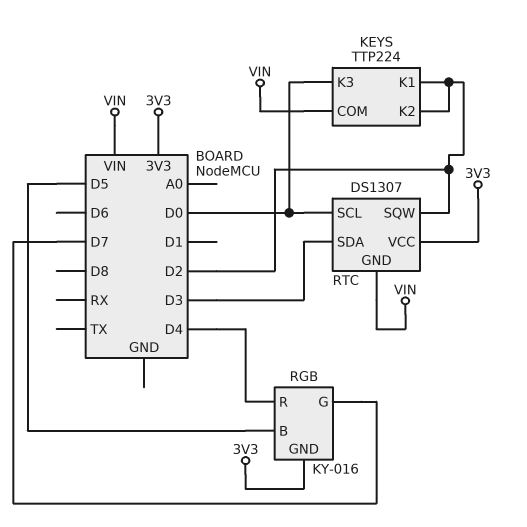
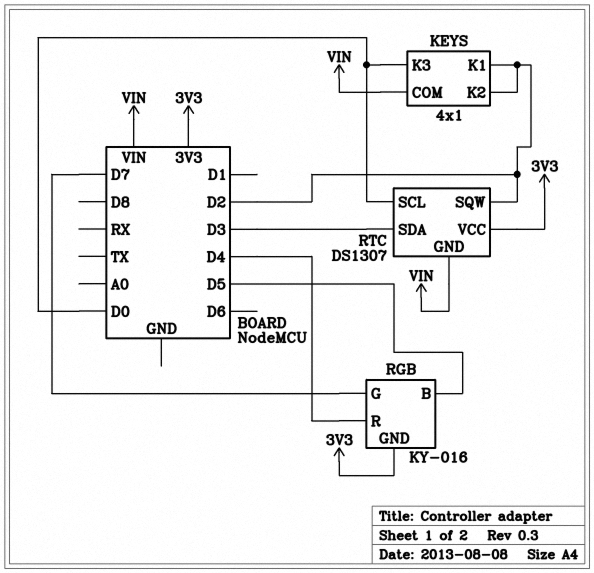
KEYS: TTP224 -> 4x1

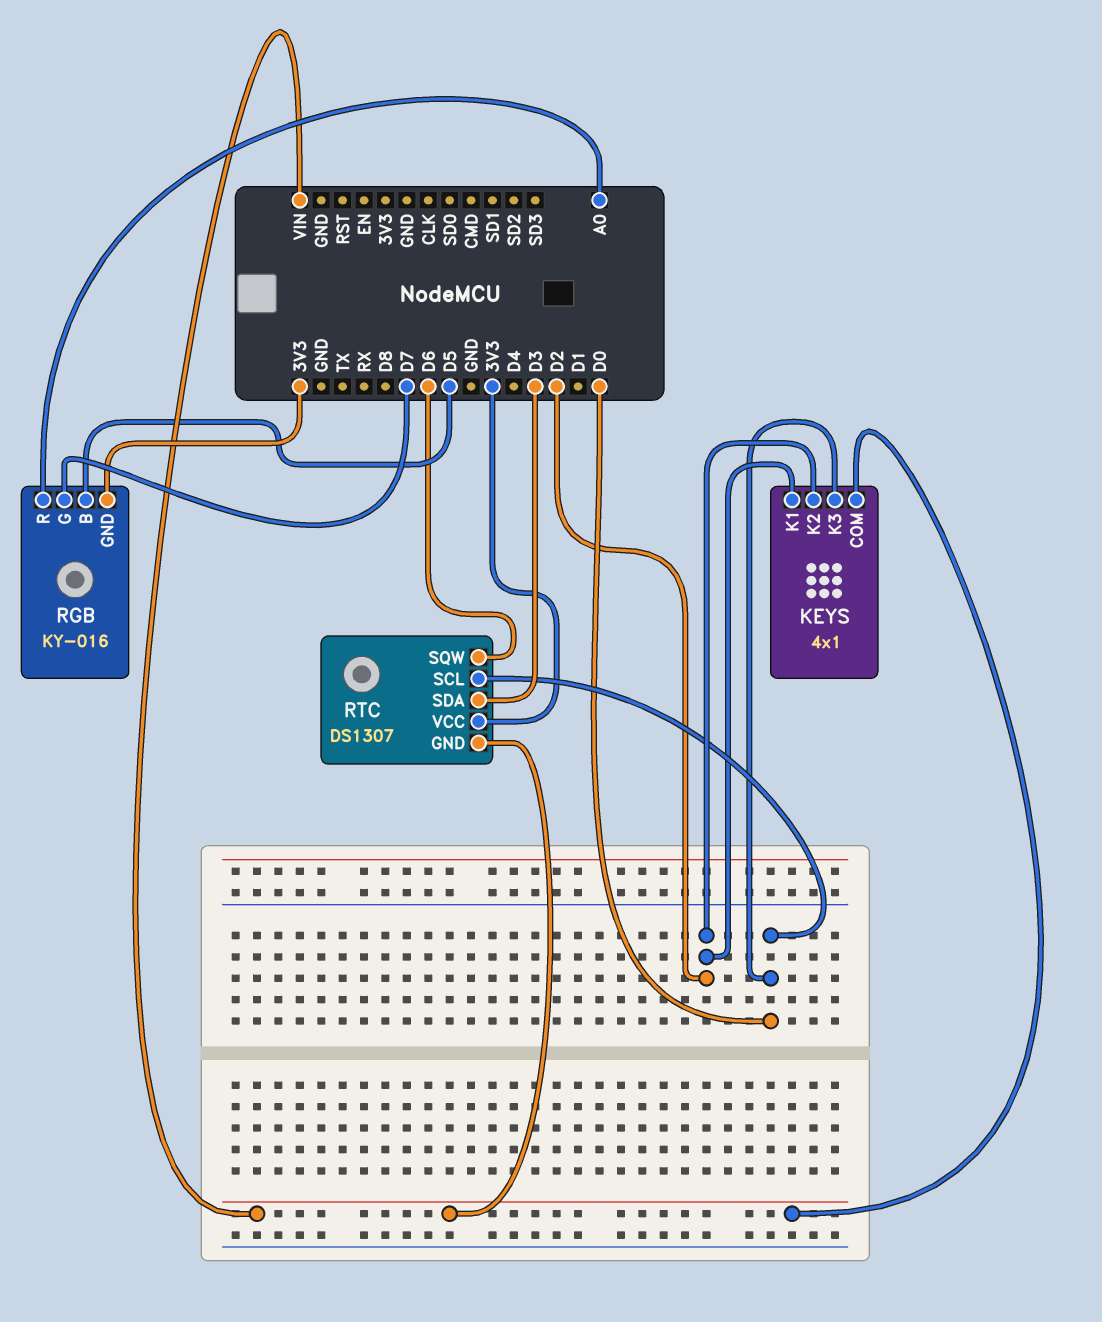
RGB pin R: D4 -> A0
RTC pin SQW: D2 -> D6

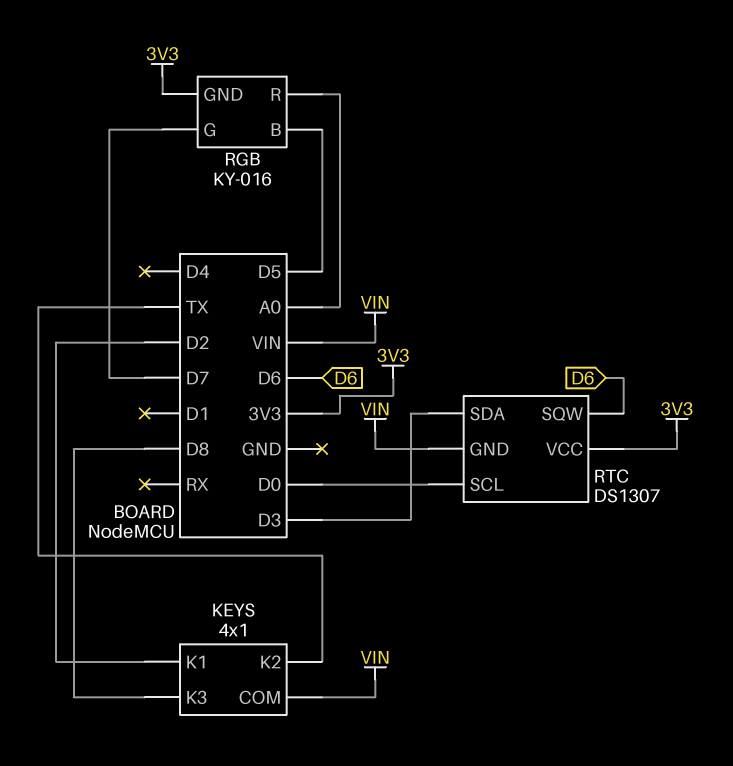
KEYS pin K2: D2 -> TX
KEYS pin K3: D0 -> D8

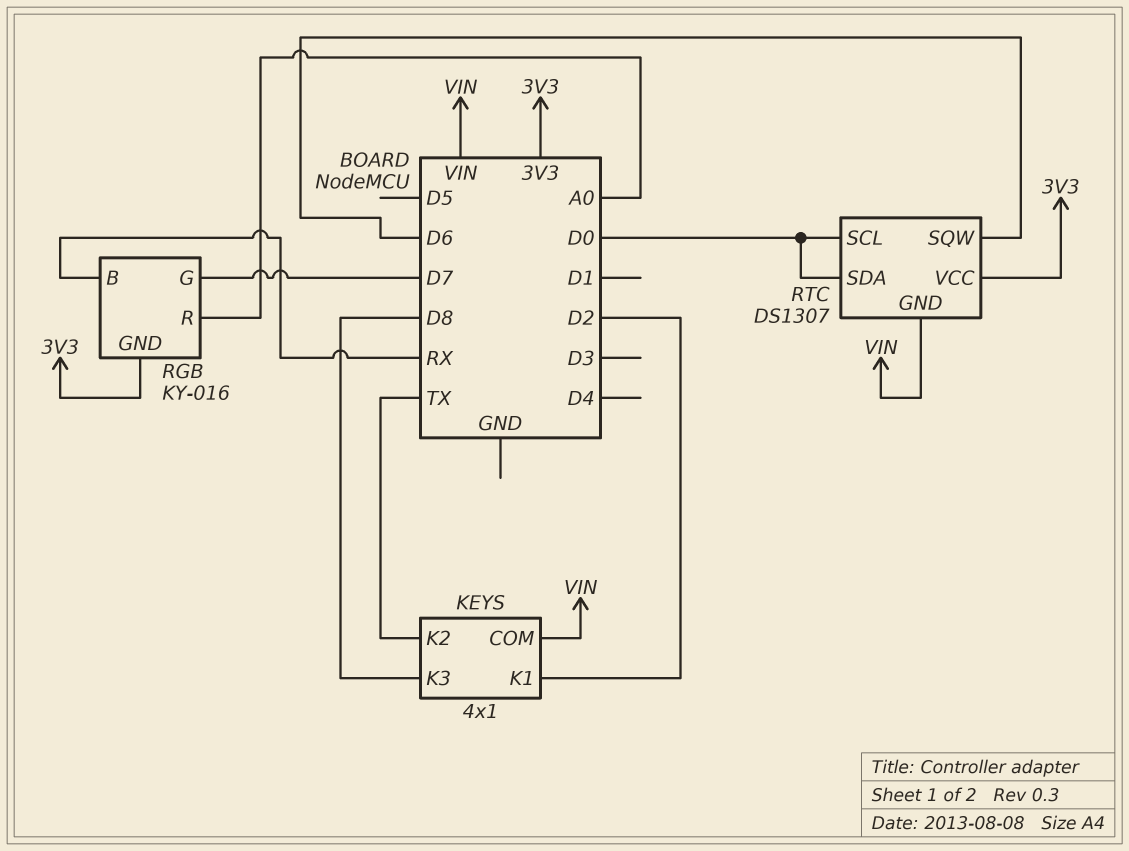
RGB pin B: D5 -> RX
RTC pin SDA: D3 -> D0

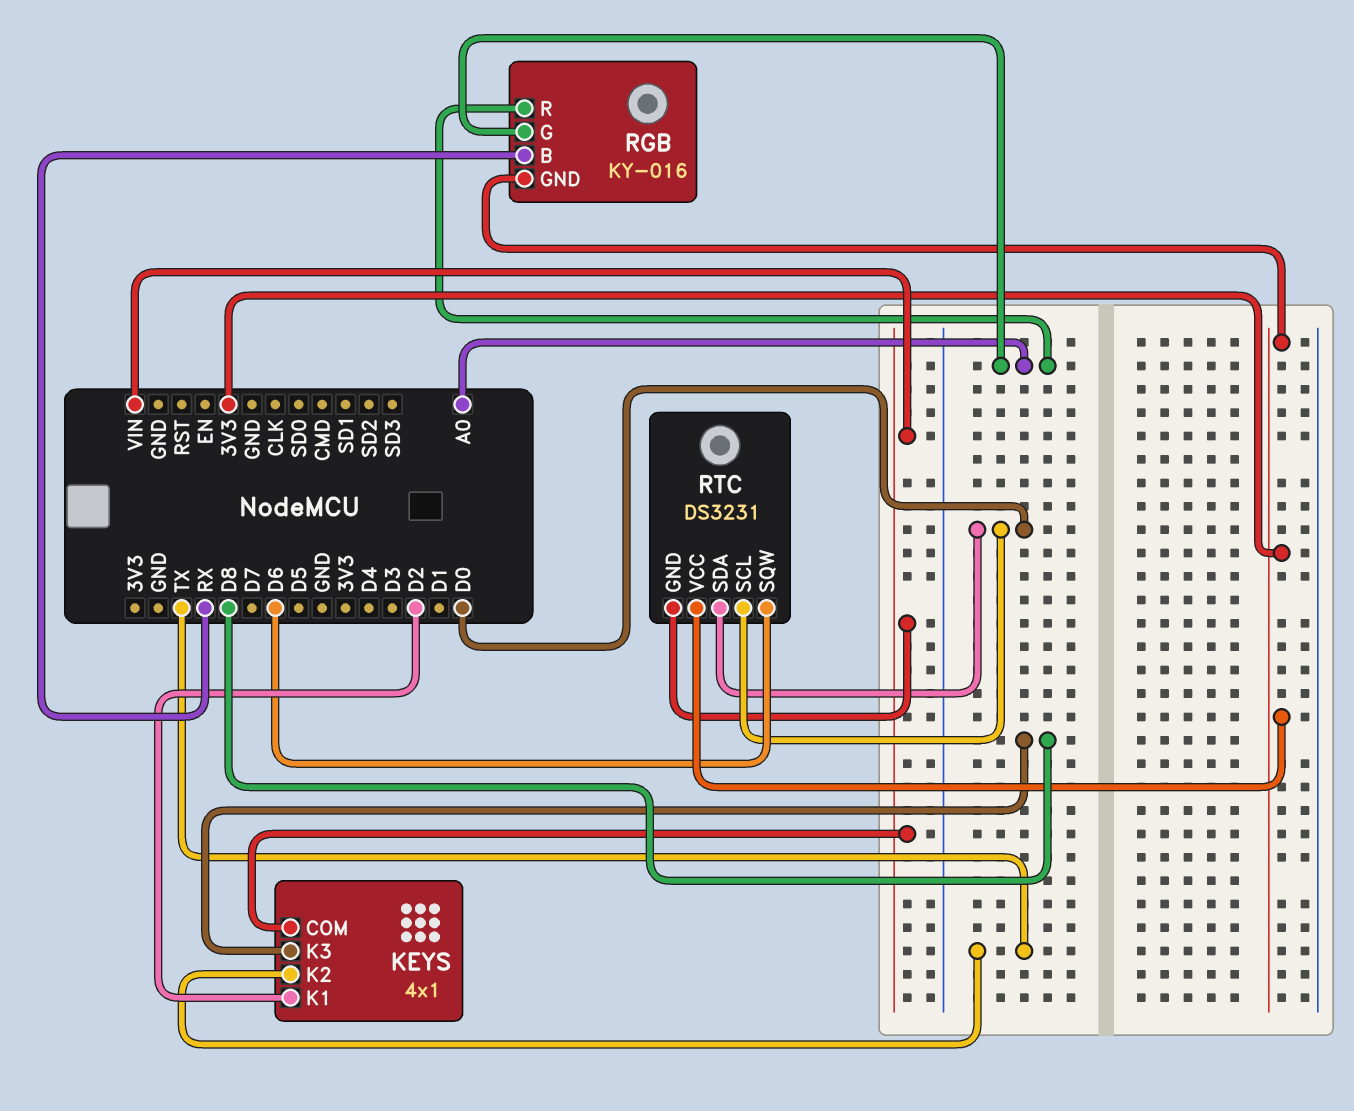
RGB pin G: D7 -> A0
RTC: DS1307 -> DS3231

